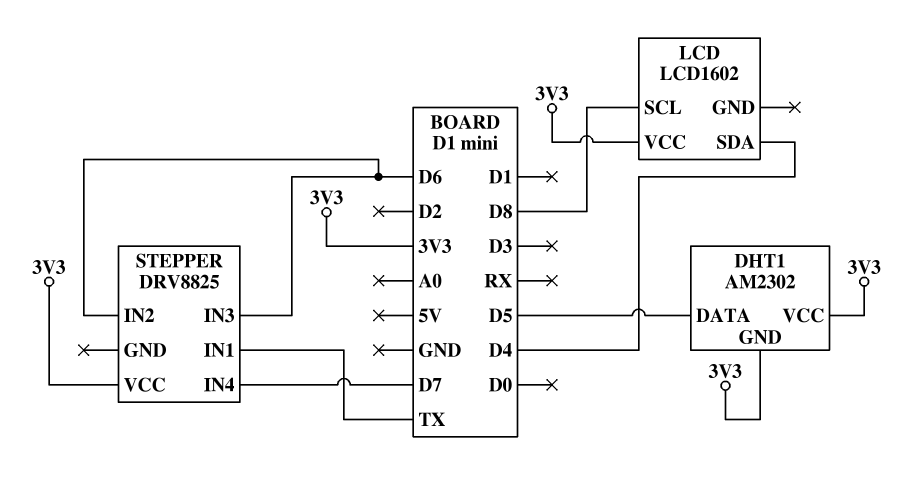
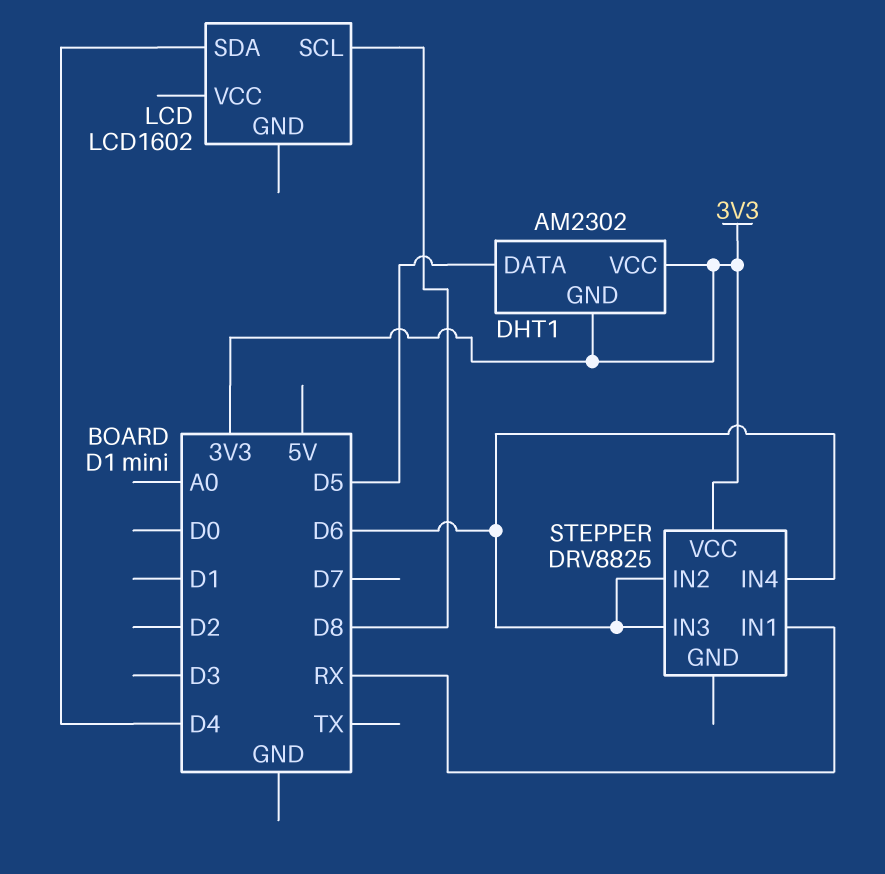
LCD pin VCC: 3V3 -> none
STEPPER pin IN1: TX -> RX
STEPPER pin IN4: D7 -> D6

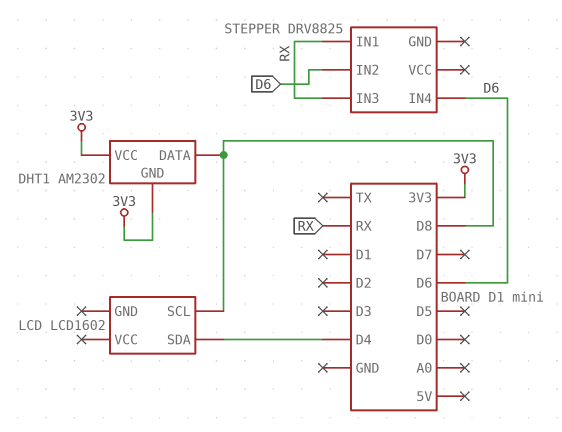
DHT1 pin DATA: D5 -> D8
STEPPER pin IN3: D6 -> RX
STEPPER pin VCC: 3V3 -> none

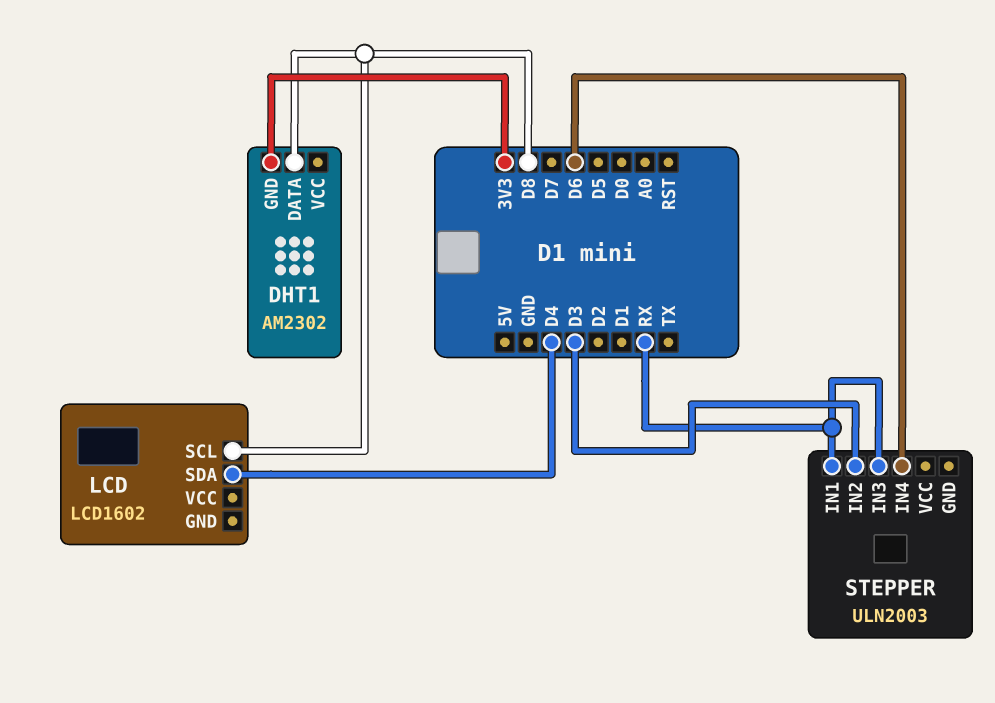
DHT1 pin VCC: 3V3 -> none
STEPPER: DRV8825 -> ULN2003
STEPPER pin IN2: D6 -> D3

